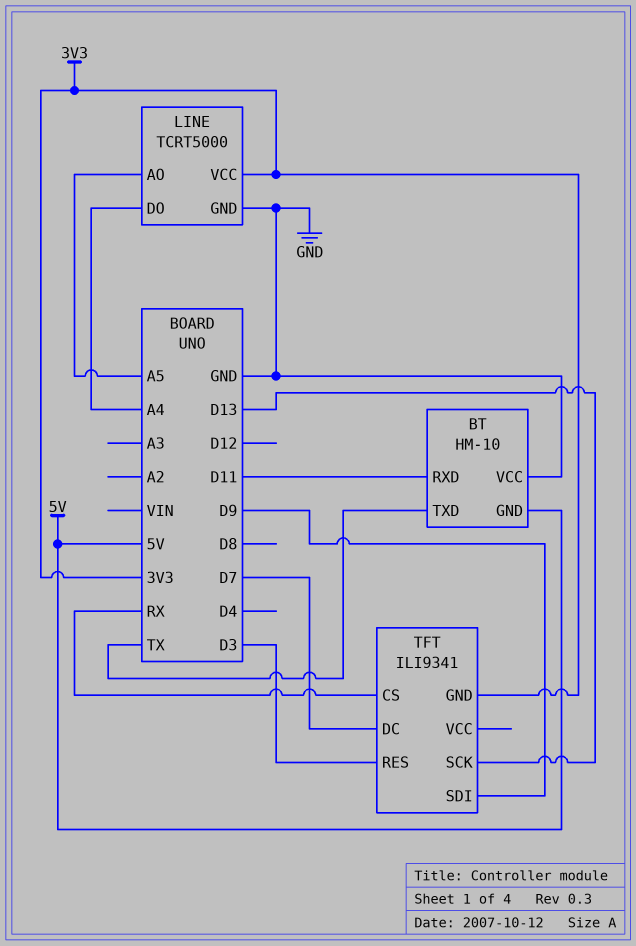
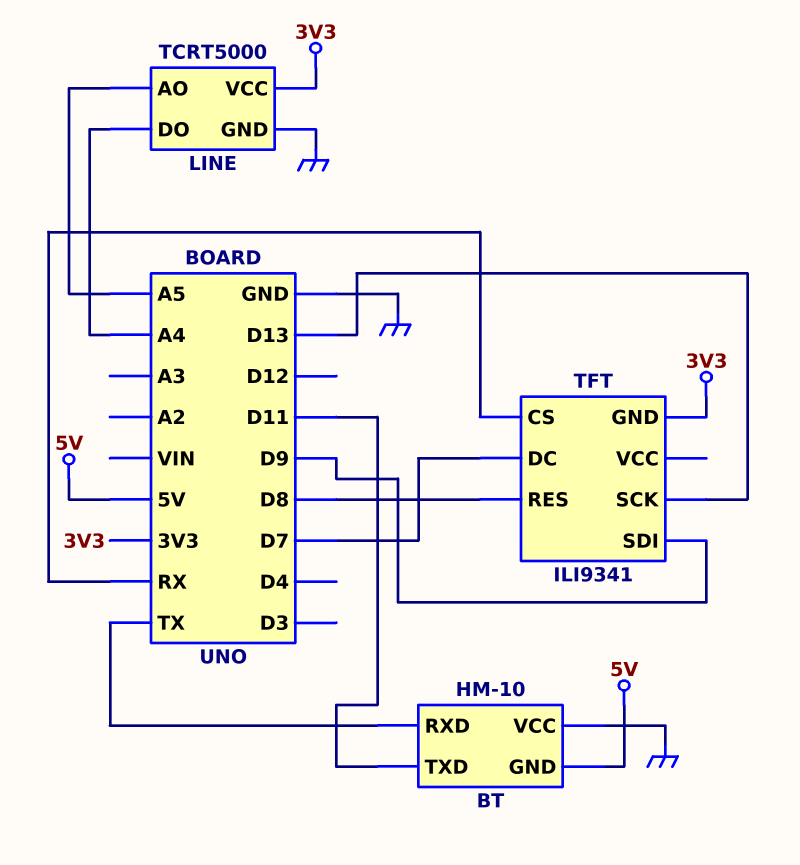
BT pin RXD: D11 -> TX
BT pin TXD: TX -> D11
TFT pin RES: D3 -> D8

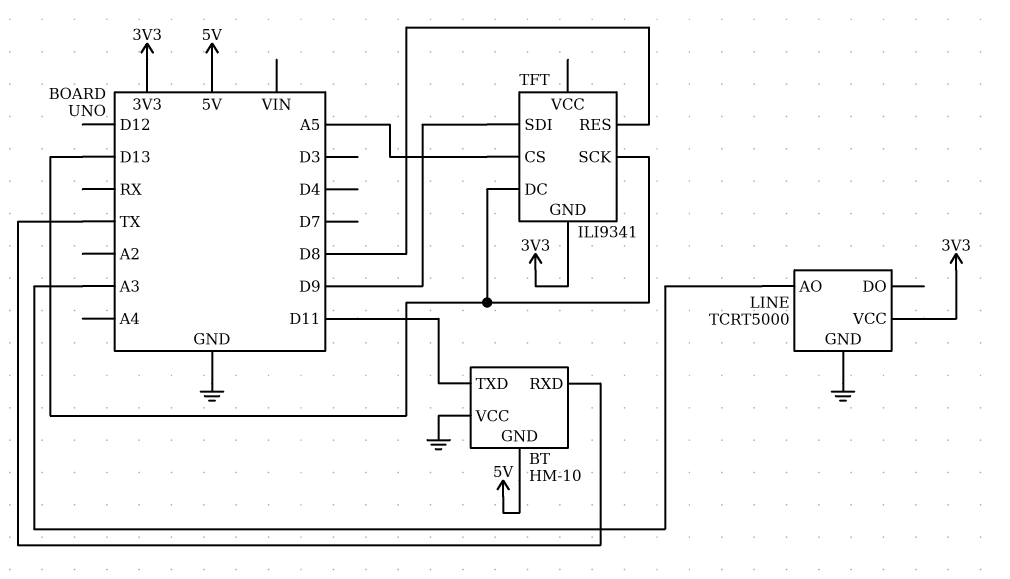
LINE pin AO: A5 -> A3
LINE pin DO: A4 -> none
TFT pin CS: RX -> A5
TFT pin DC: D7 -> D13

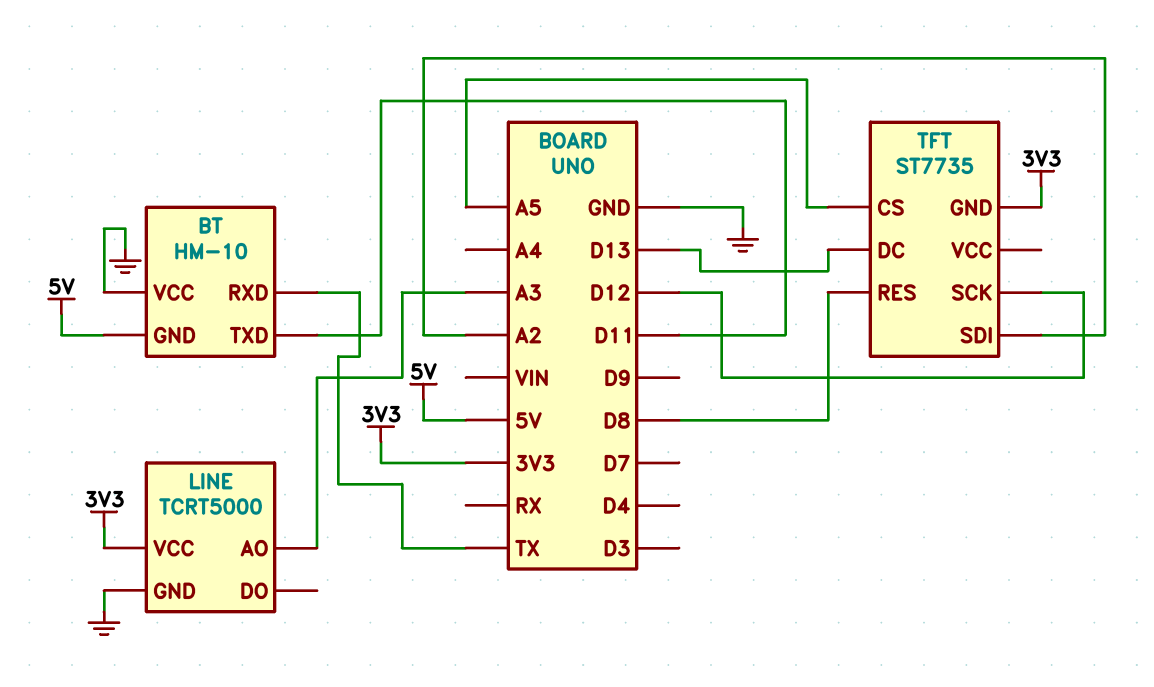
TFT: ILI9341 -> ST7735
TFT pin SCK: D13 -> D12
TFT pin SDI: D9 -> A2

